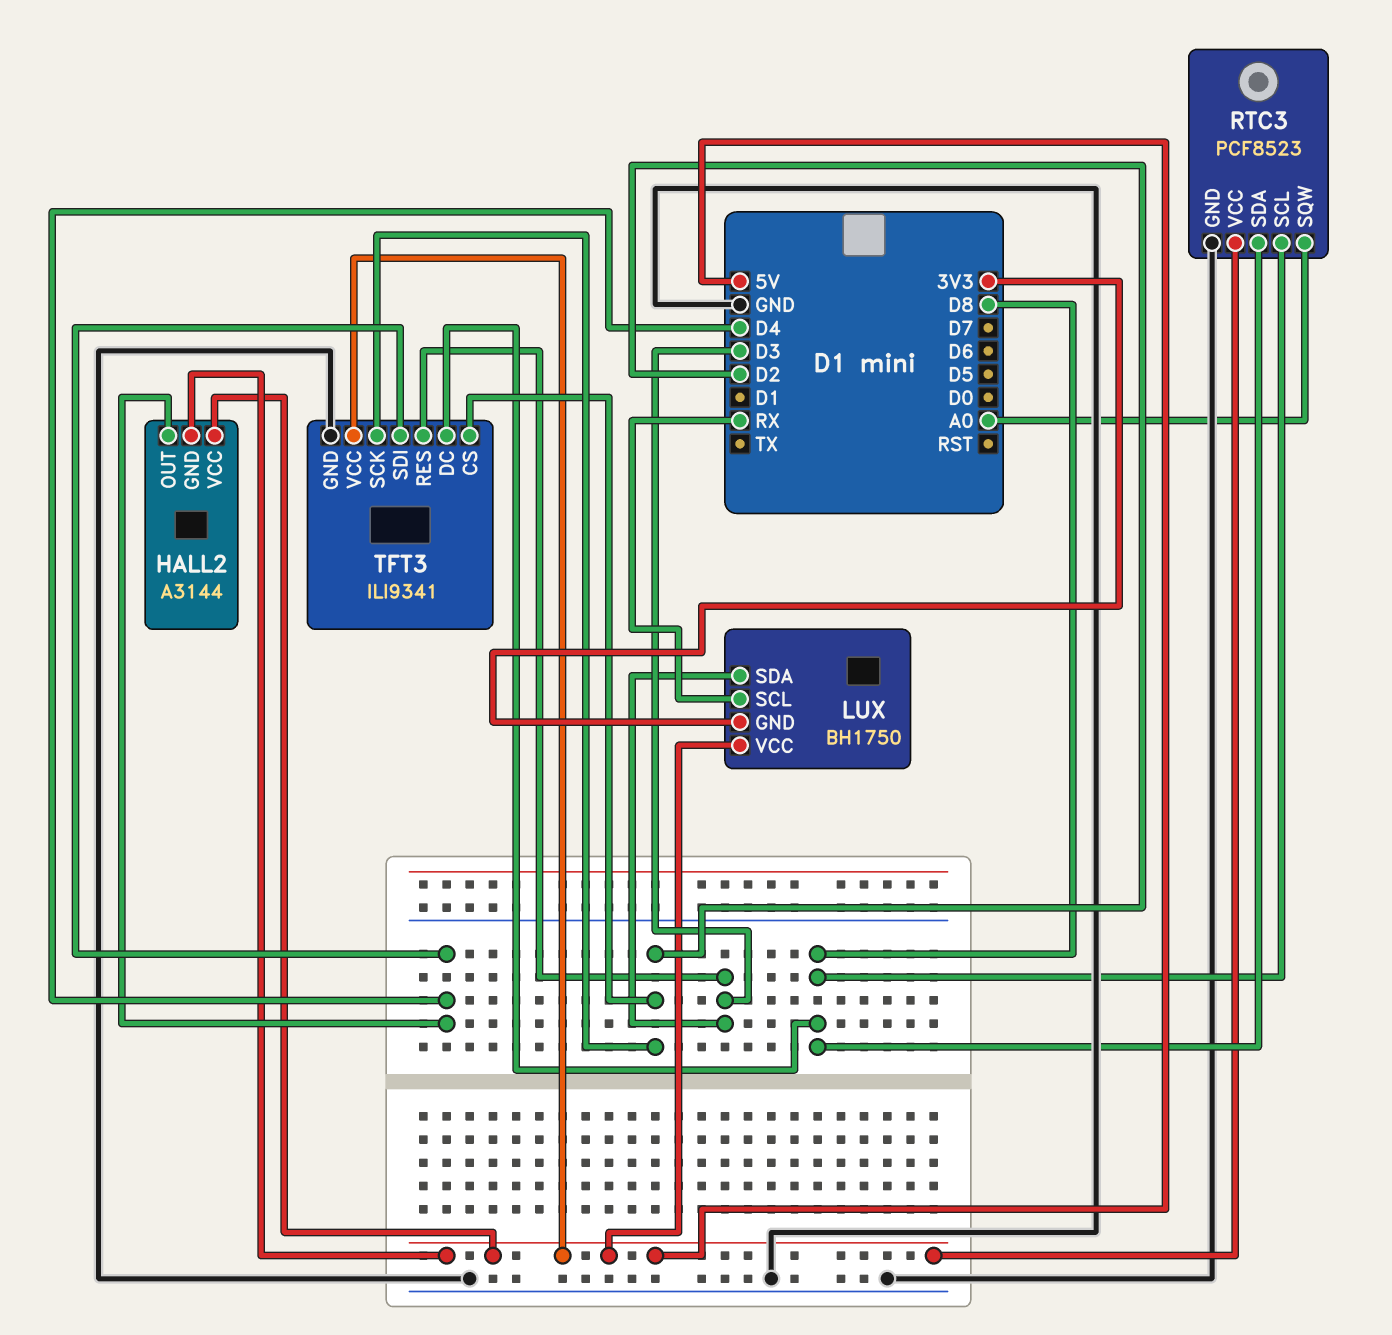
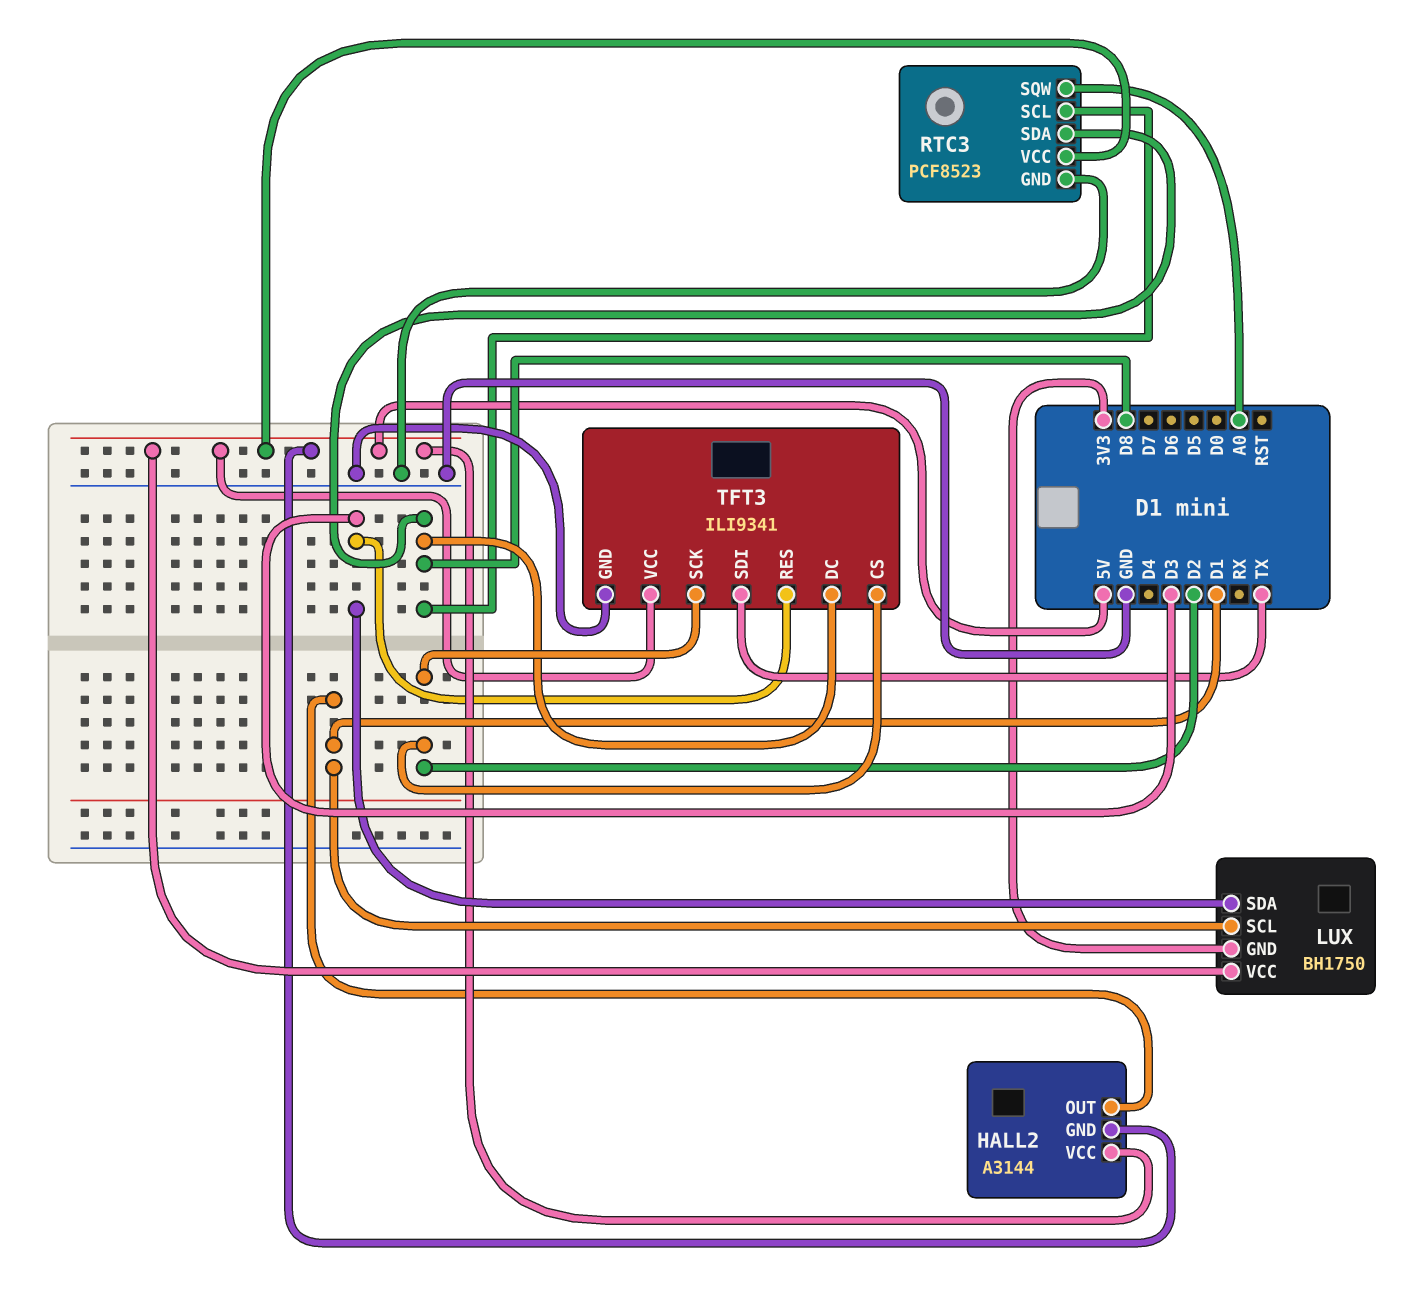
HALL2 pin OUT: D4 -> D1
LUX pin SCL: RX -> D1
TFT3 pin SDI: D4 -> TX

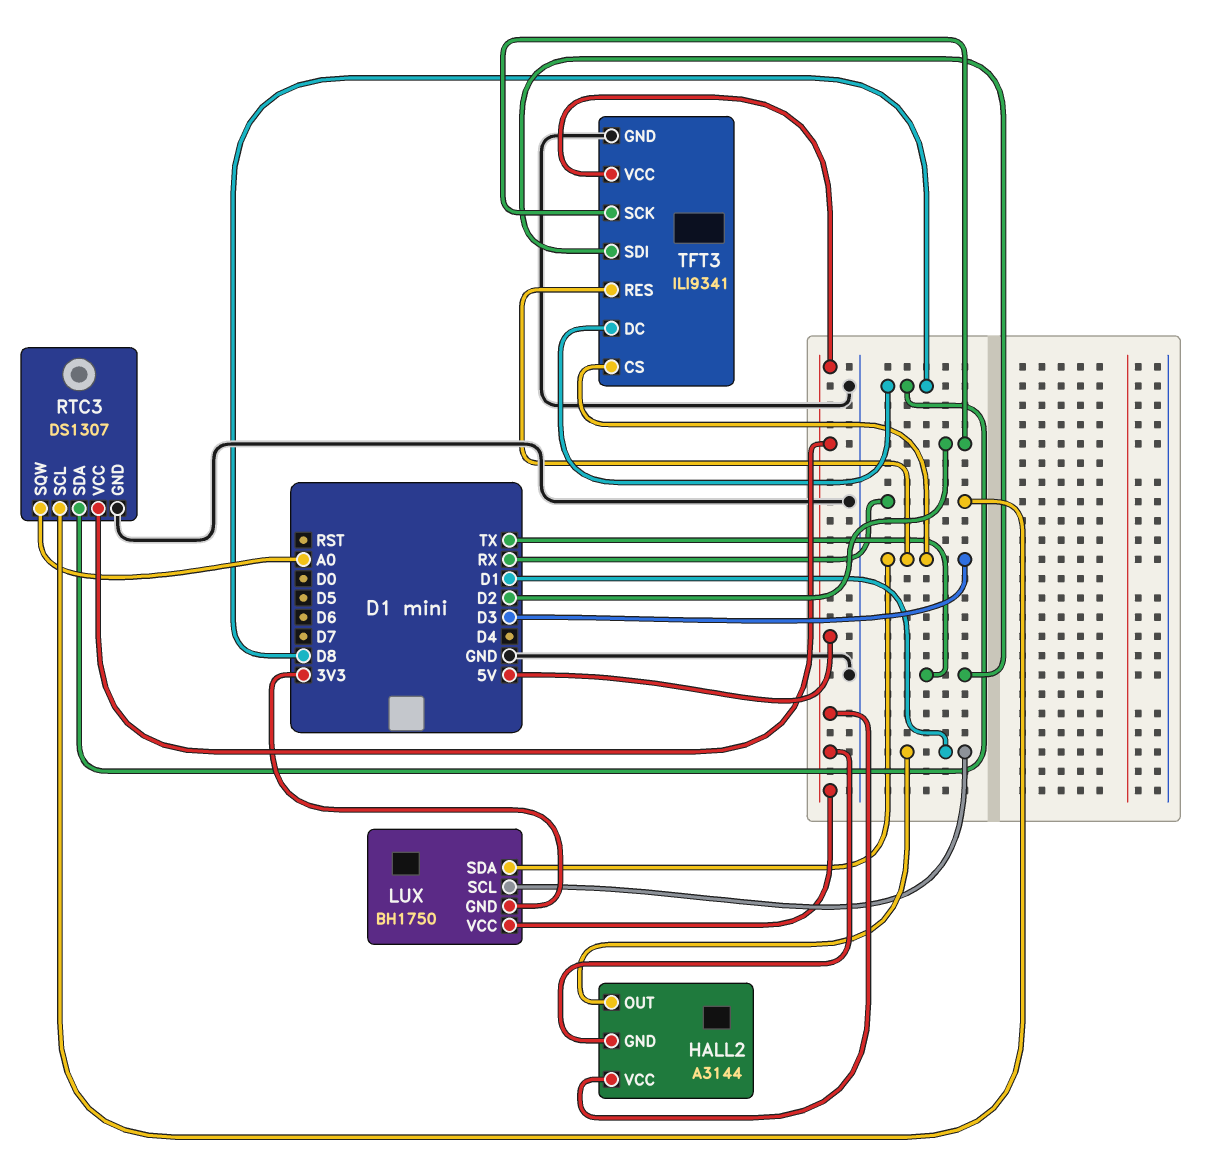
RTC3: PCF8523 -> DS1307
RTC3 pin SCL: D8 -> RX
TFT3 pin CS: D2 -> D3

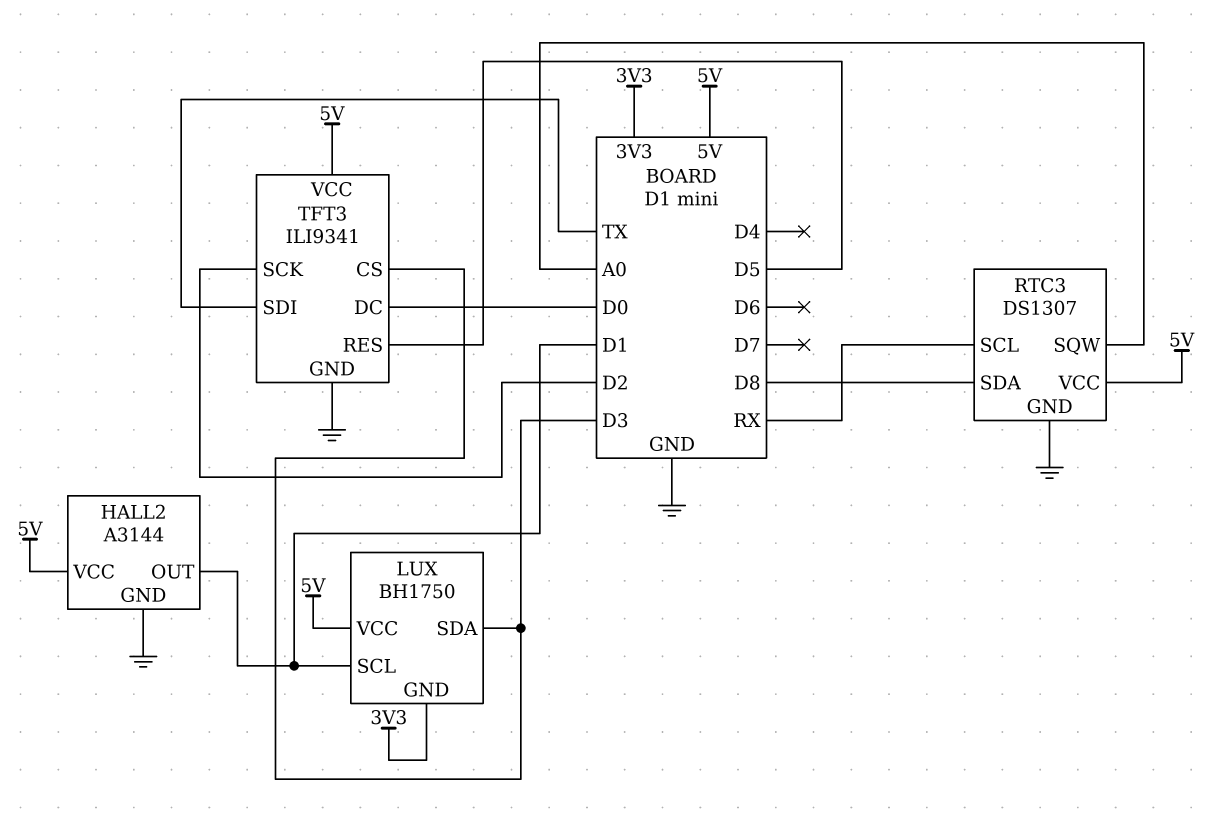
HALL2 pin GND: 5V -> GND
TFT3 pin DC: D8 -> D0
TFT3 pin RES: D3 -> D5

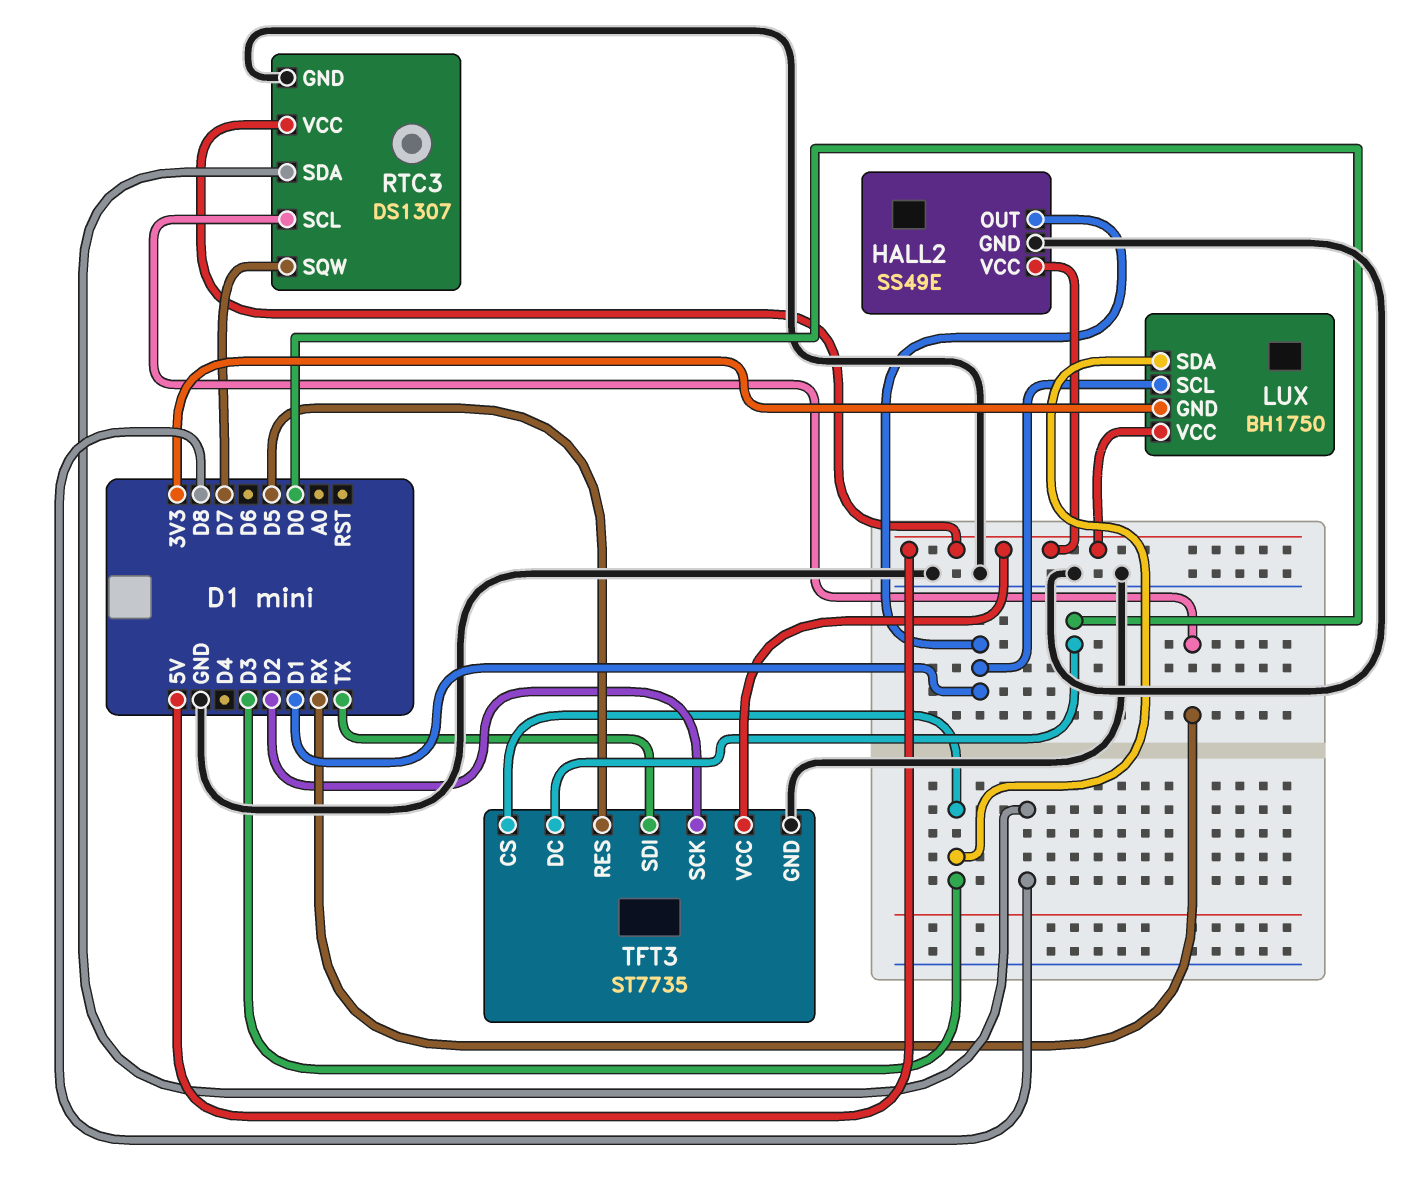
HALL2: A3144 -> SS49E
RTC3 pin SQW: A0 -> D7
TFT3: ILI9341 -> ST7735

